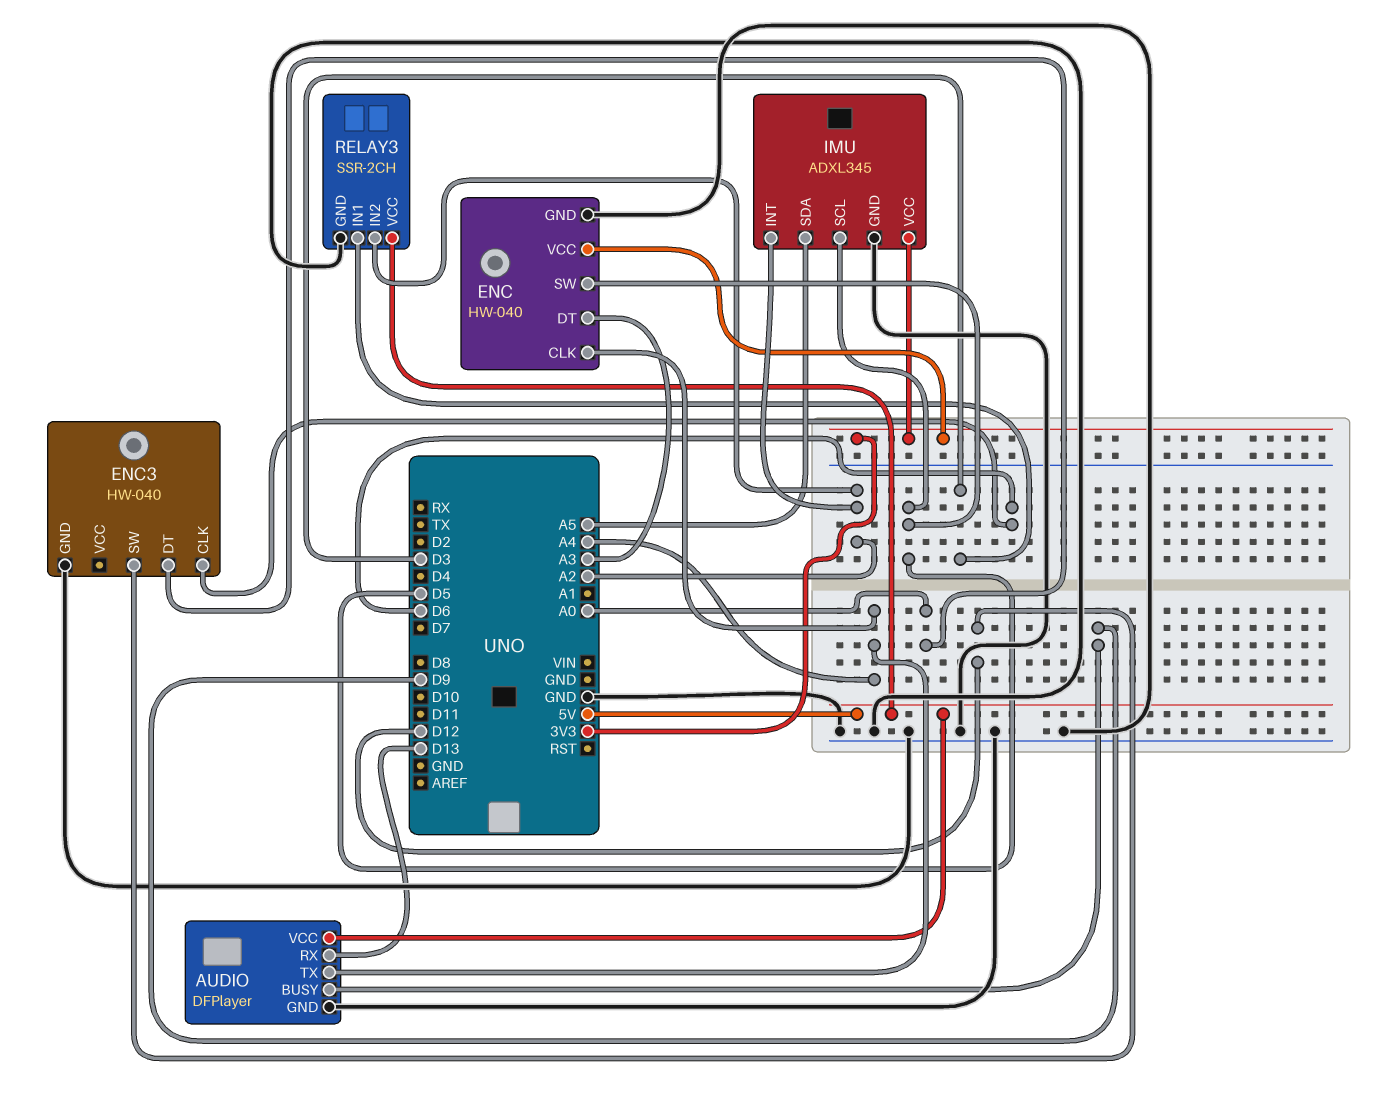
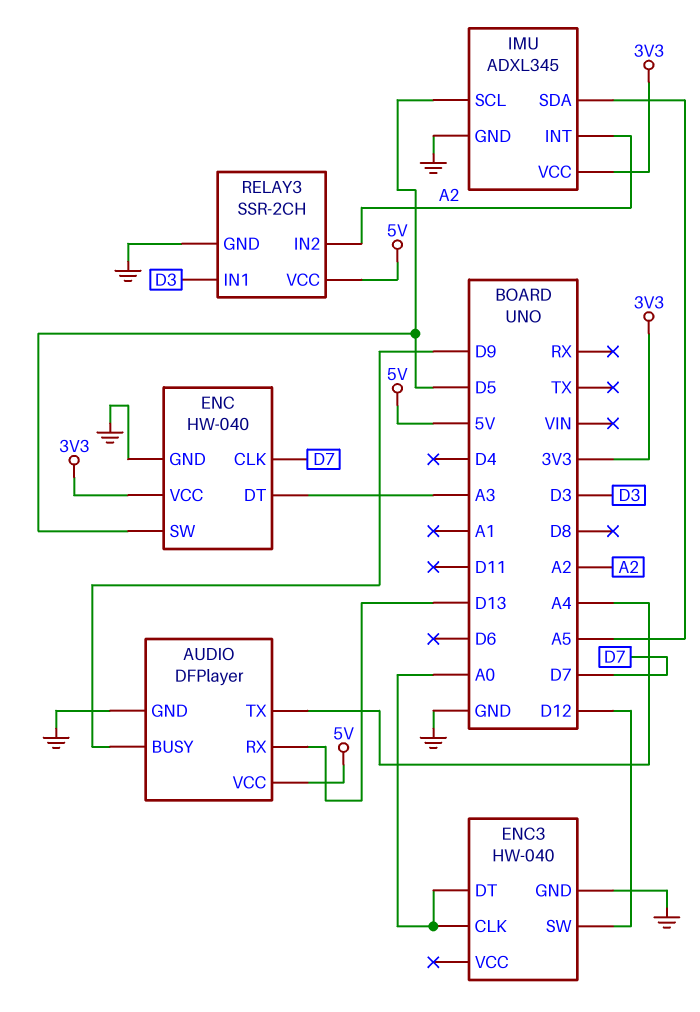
ENC pin CLK: A4 -> D7
ENC3 pin CLK: D6 -> A0

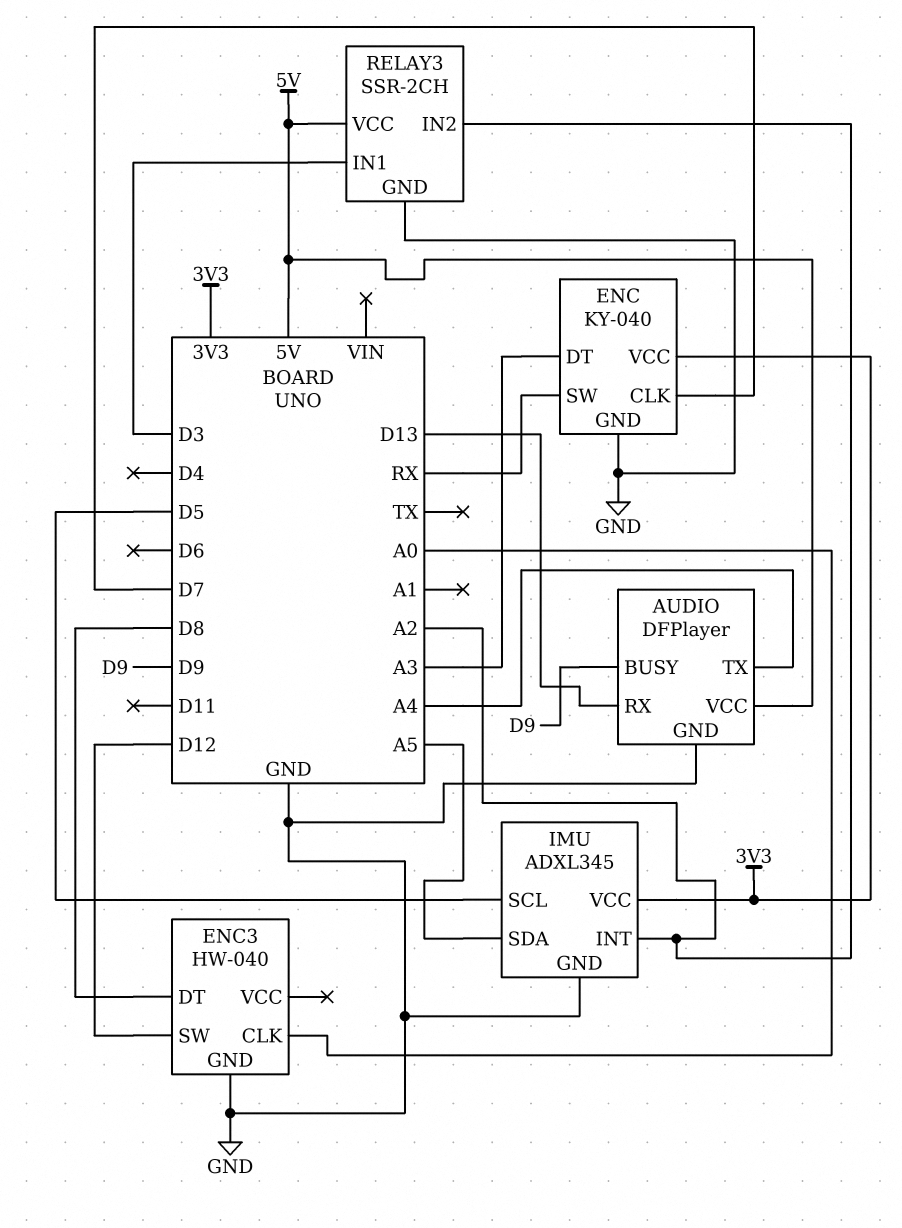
ENC: HW-040 -> KY-040
ENC pin SW: D5 -> RX
ENC3 pin DT: A0 -> D8

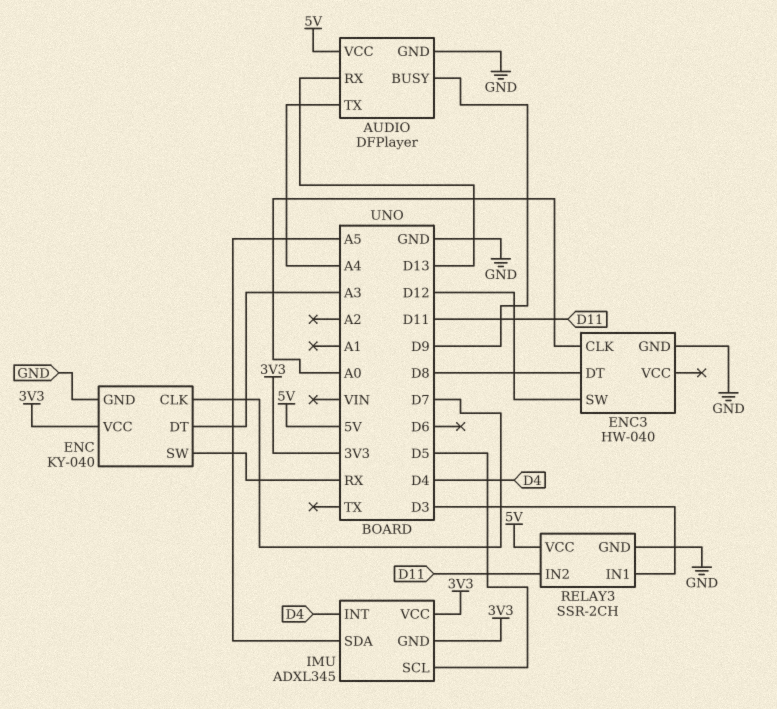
IMU pin GND: GND -> 3V3
IMU pin INT: A2 -> D4
RELAY3 pin IN2: A2 -> D11

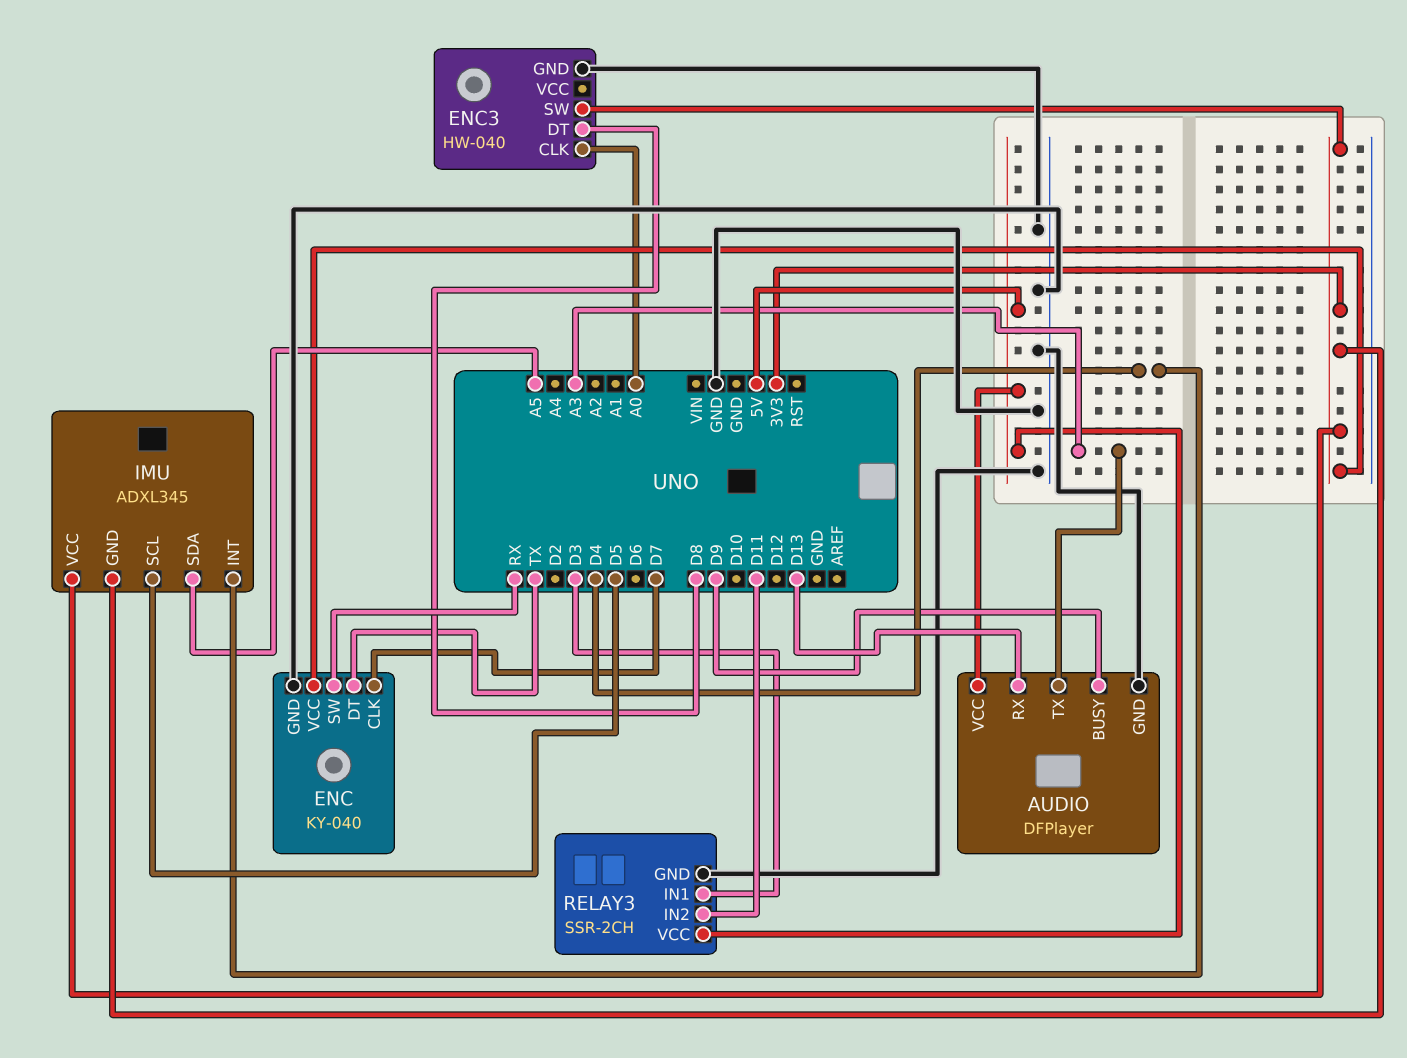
AUDIO pin TX: A4 -> A3
ENC pin DT: A3 -> TX
ENC3 pin SW: D12 -> 3V3

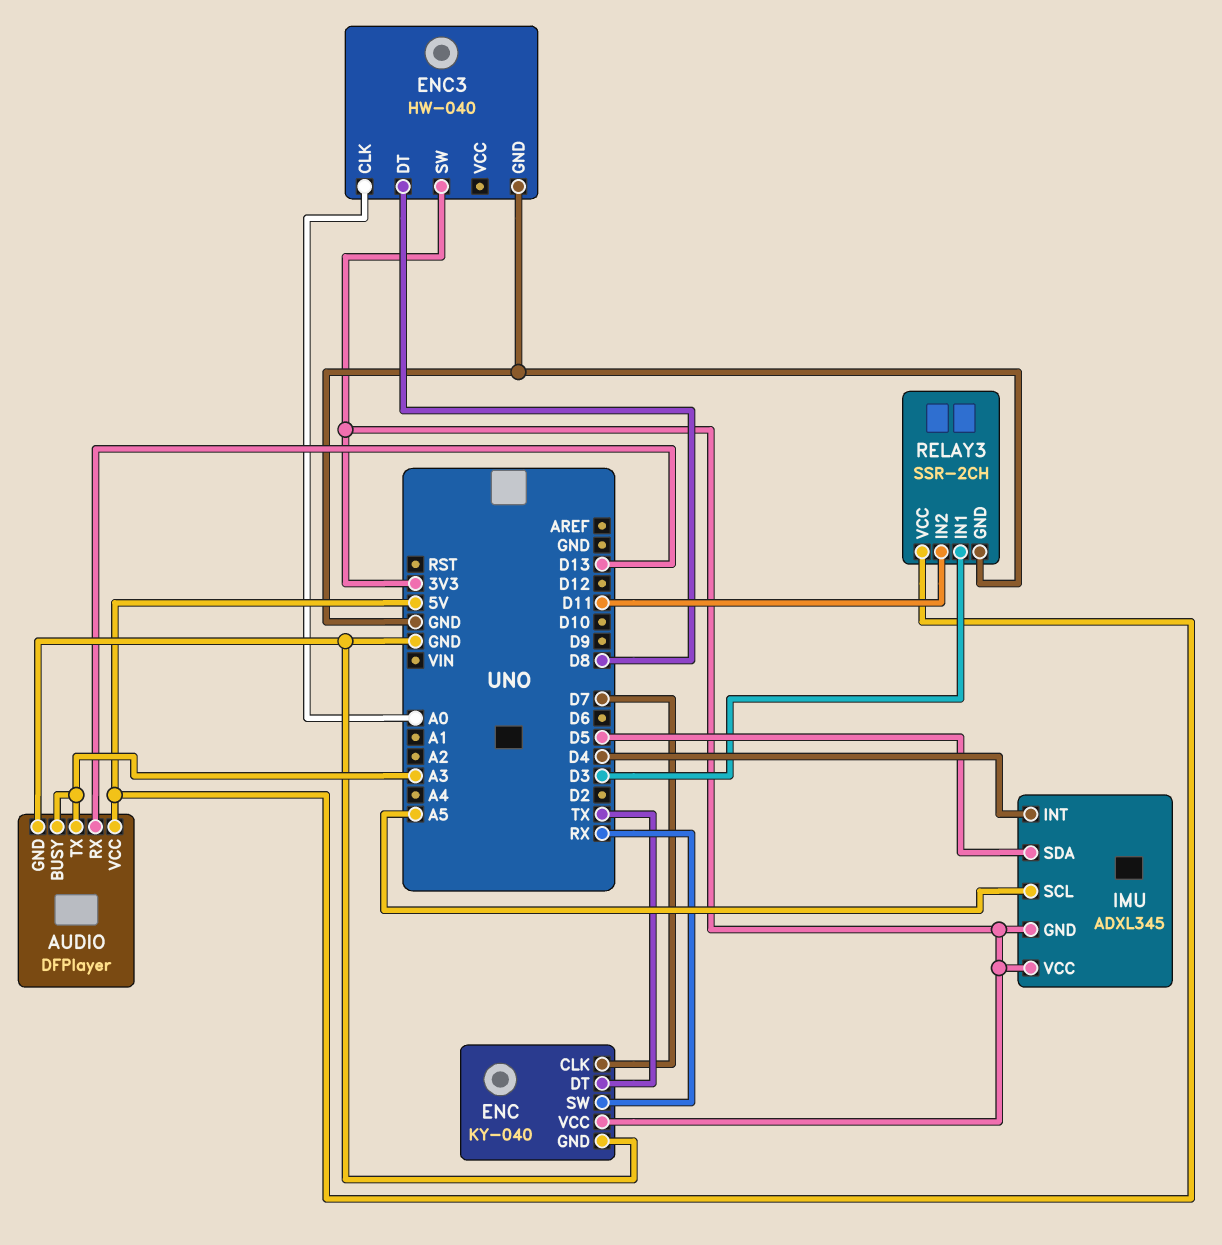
AUDIO pin BUSY: D9 -> A3
IMU pin SCL: D5 -> A5
IMU pin SDA: A5 -> D5

